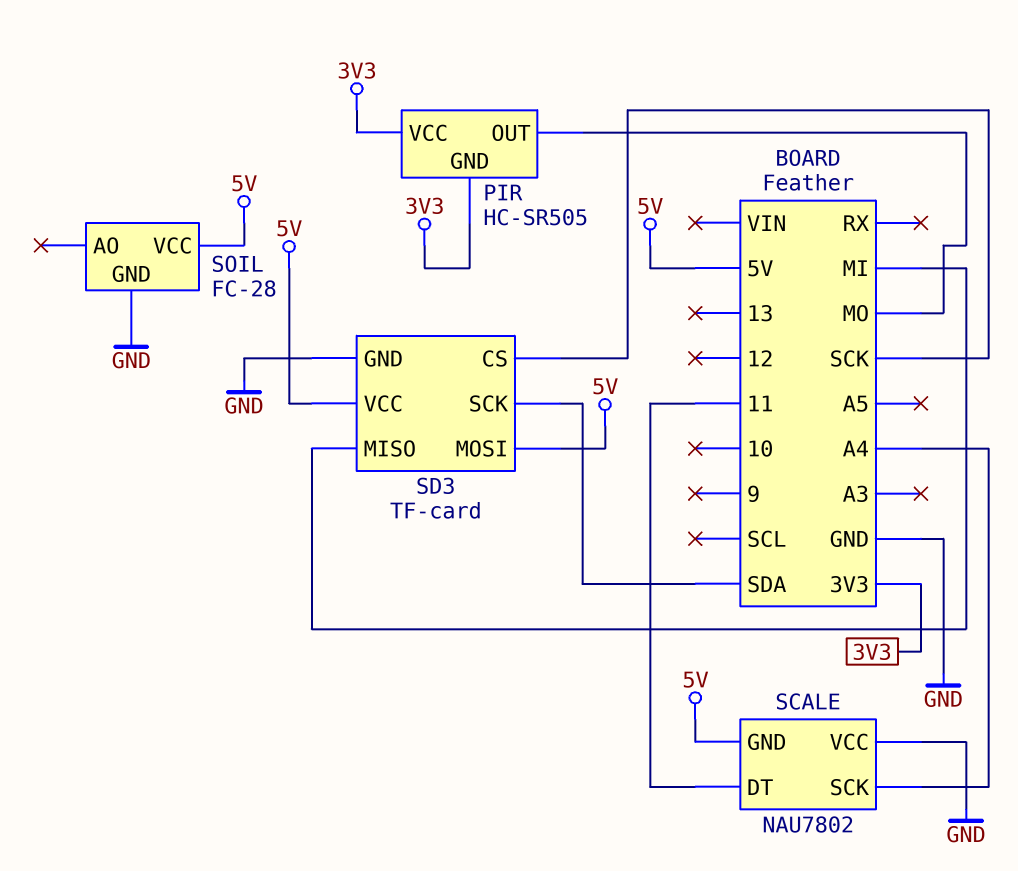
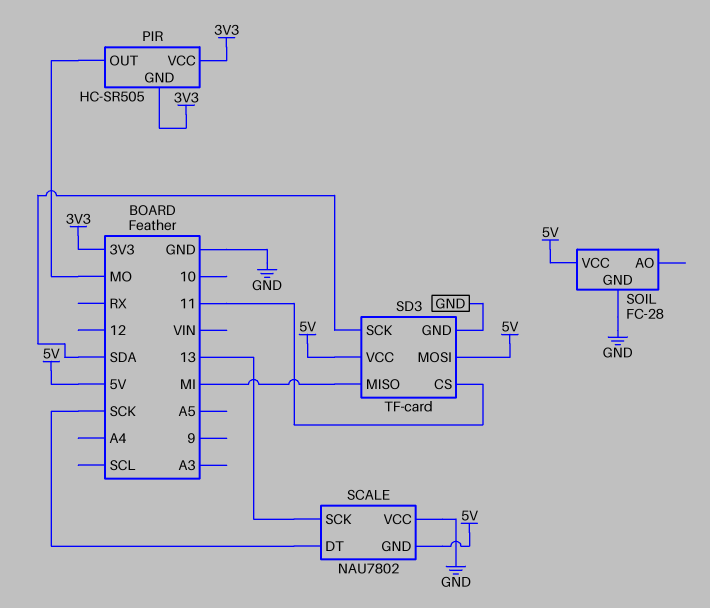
SCALE pin DT: 11 -> SCK
SCALE pin SCK: A4 -> 13
SD3 pin CS: SCK -> 11

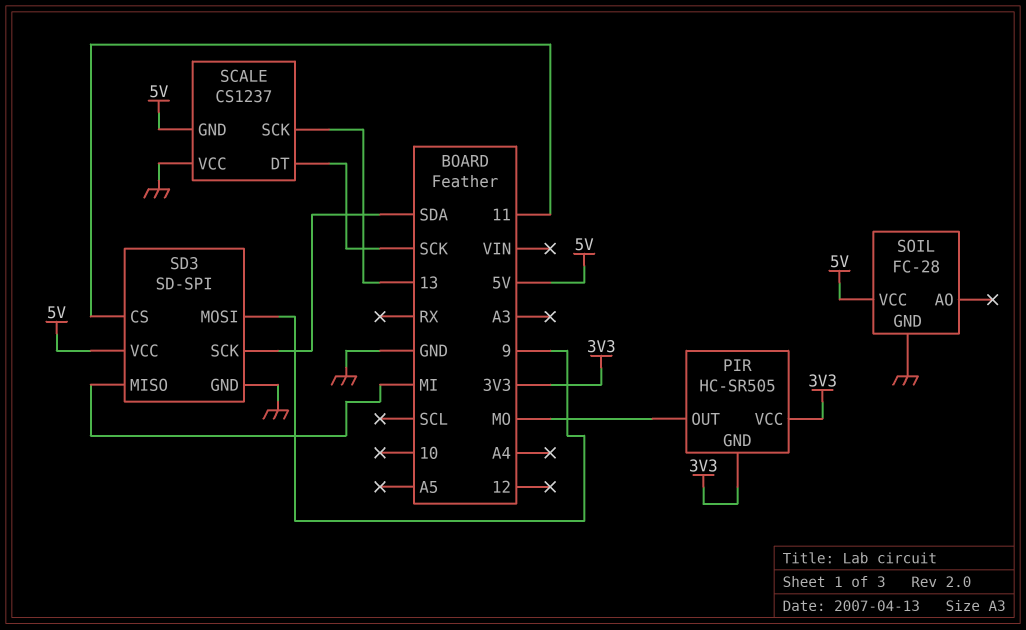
SCALE: NAU7802 -> CS1237
SD3: TF-card -> SD-SPI
SD3 pin MOSI: 5V -> 9

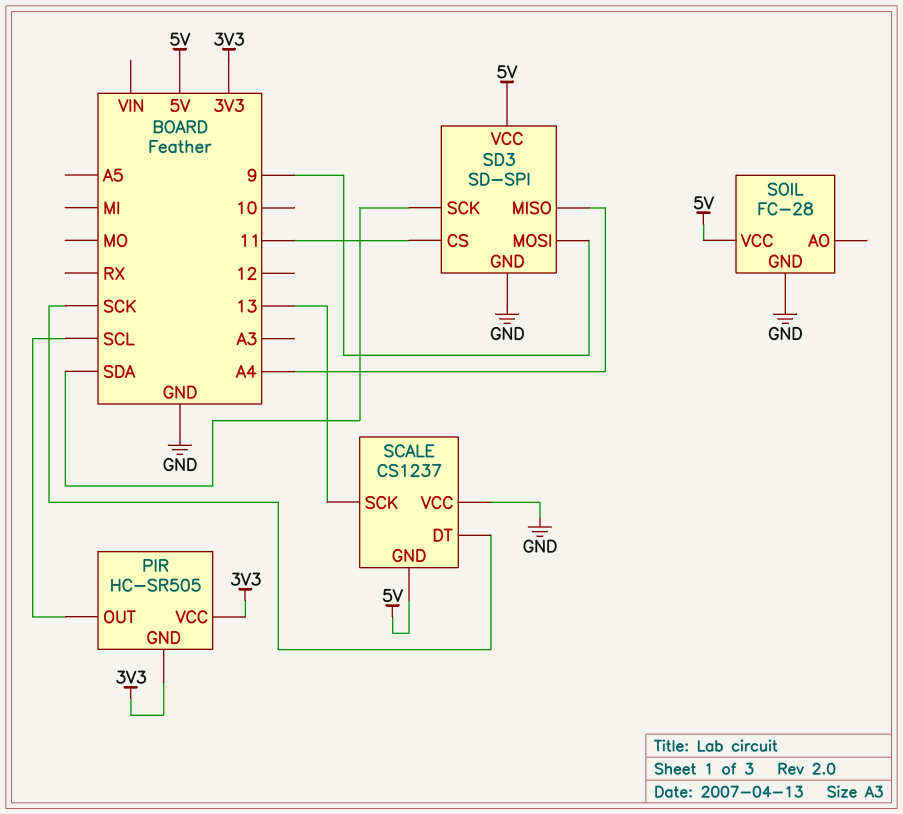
PIR pin OUT: MO -> SCL
SD3 pin MISO: MI -> A4

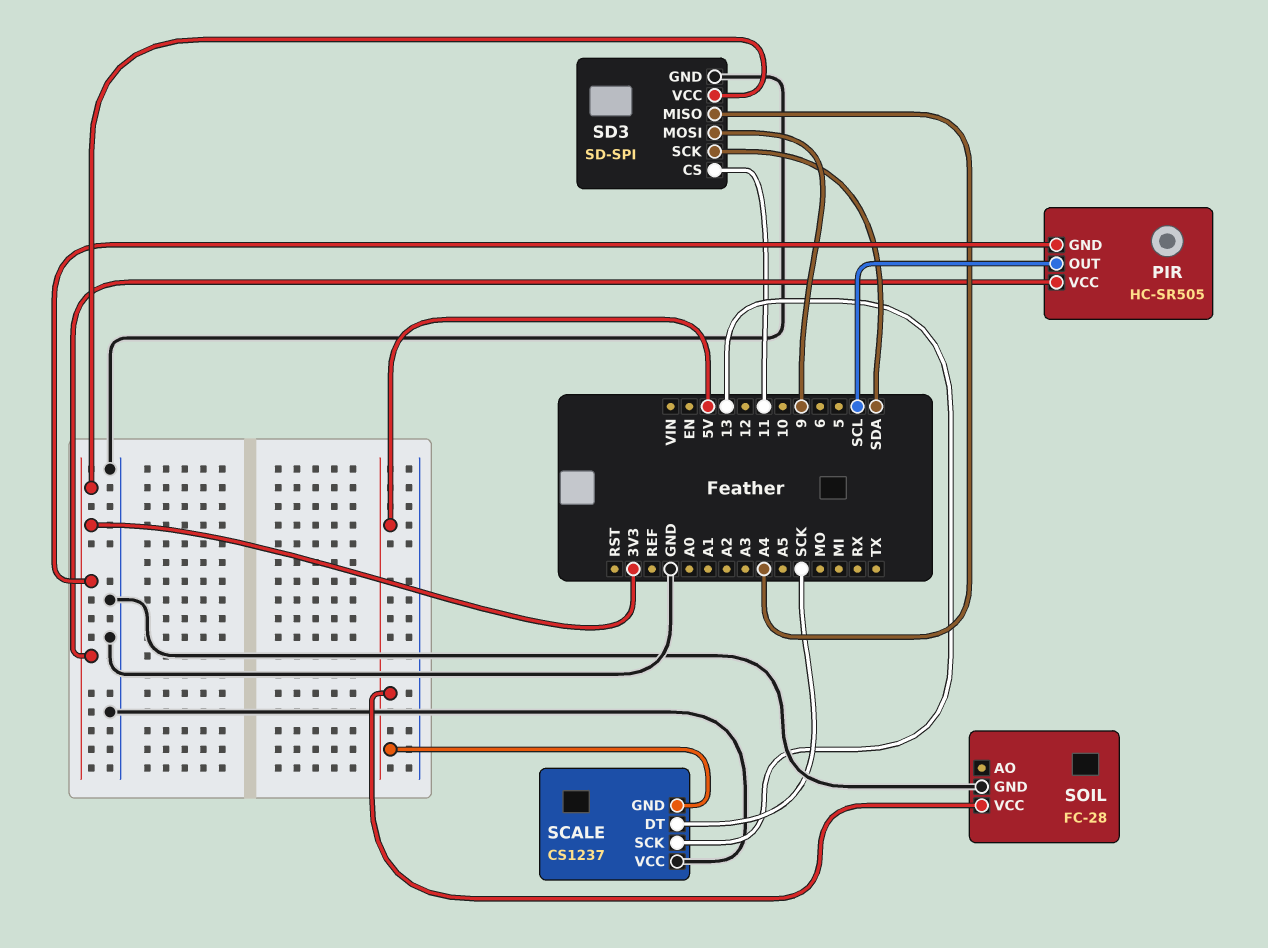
SD3 pin VCC: 5V -> 3V3

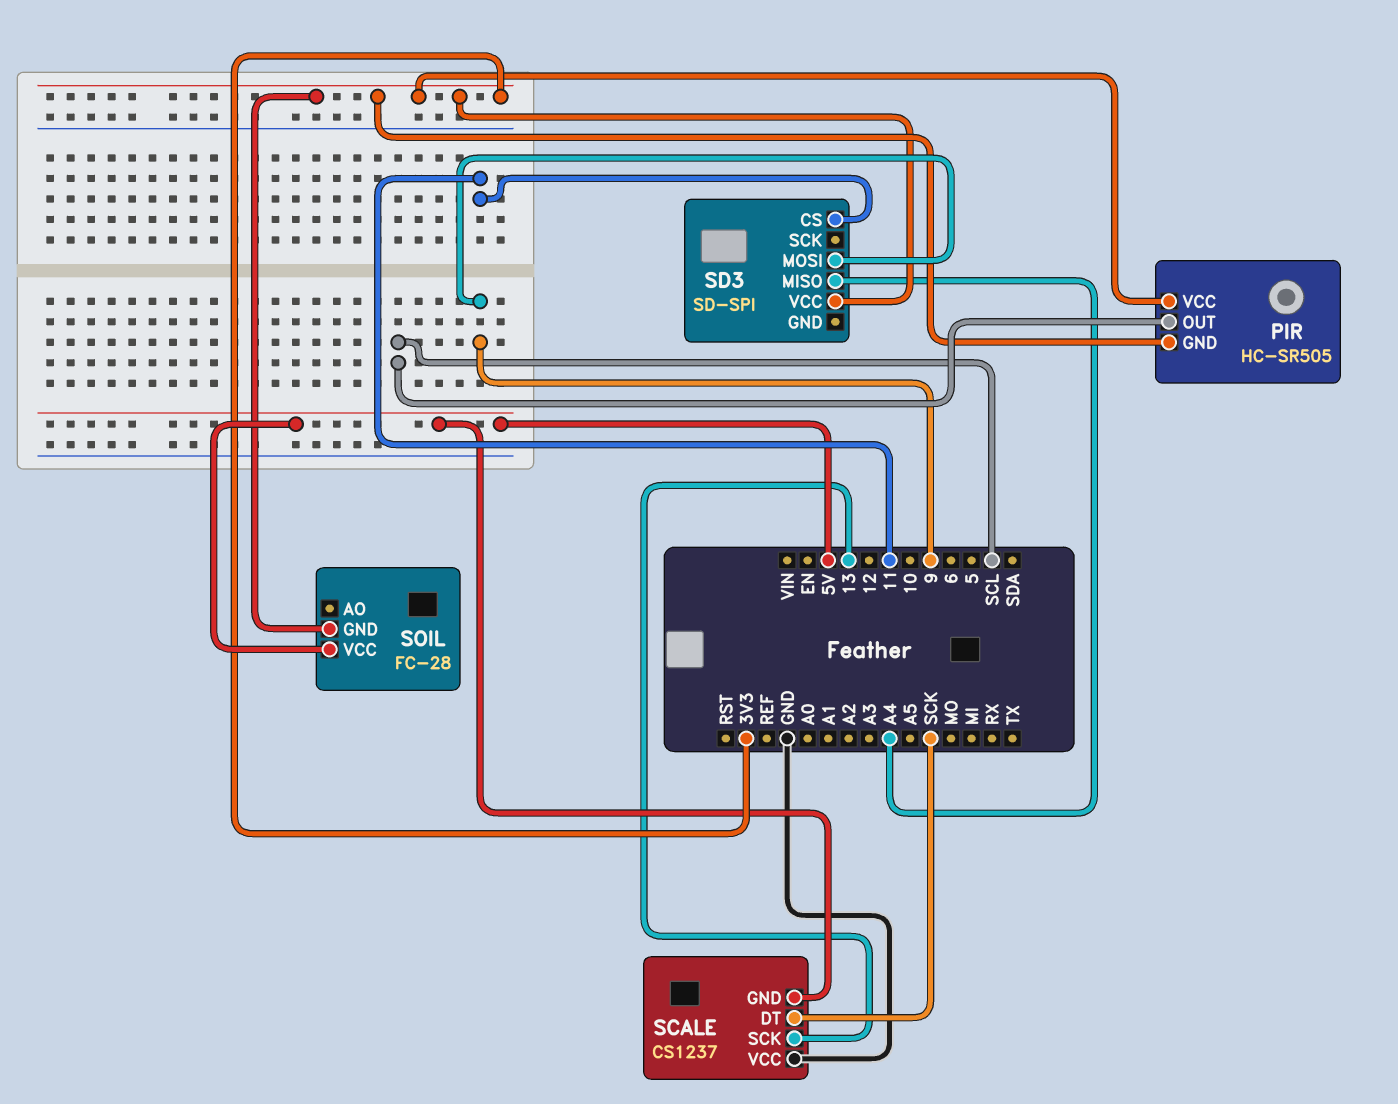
SD3 pin GND: GND -> none
SD3 pin SCK: SDA -> none
SOIL pin GND: GND -> 3V3

